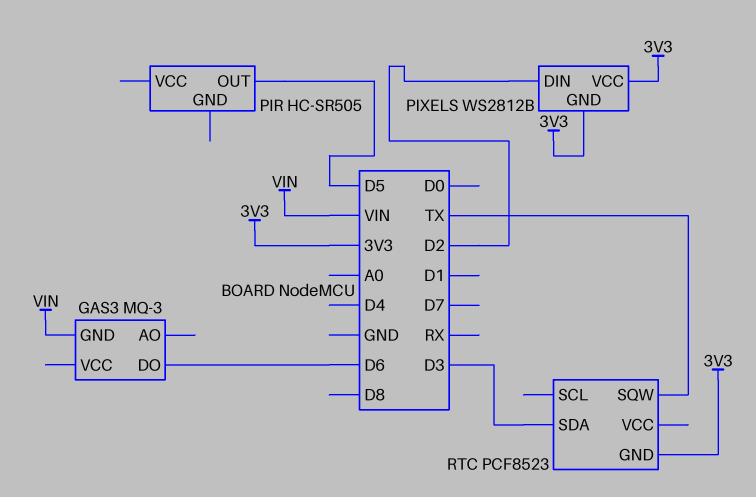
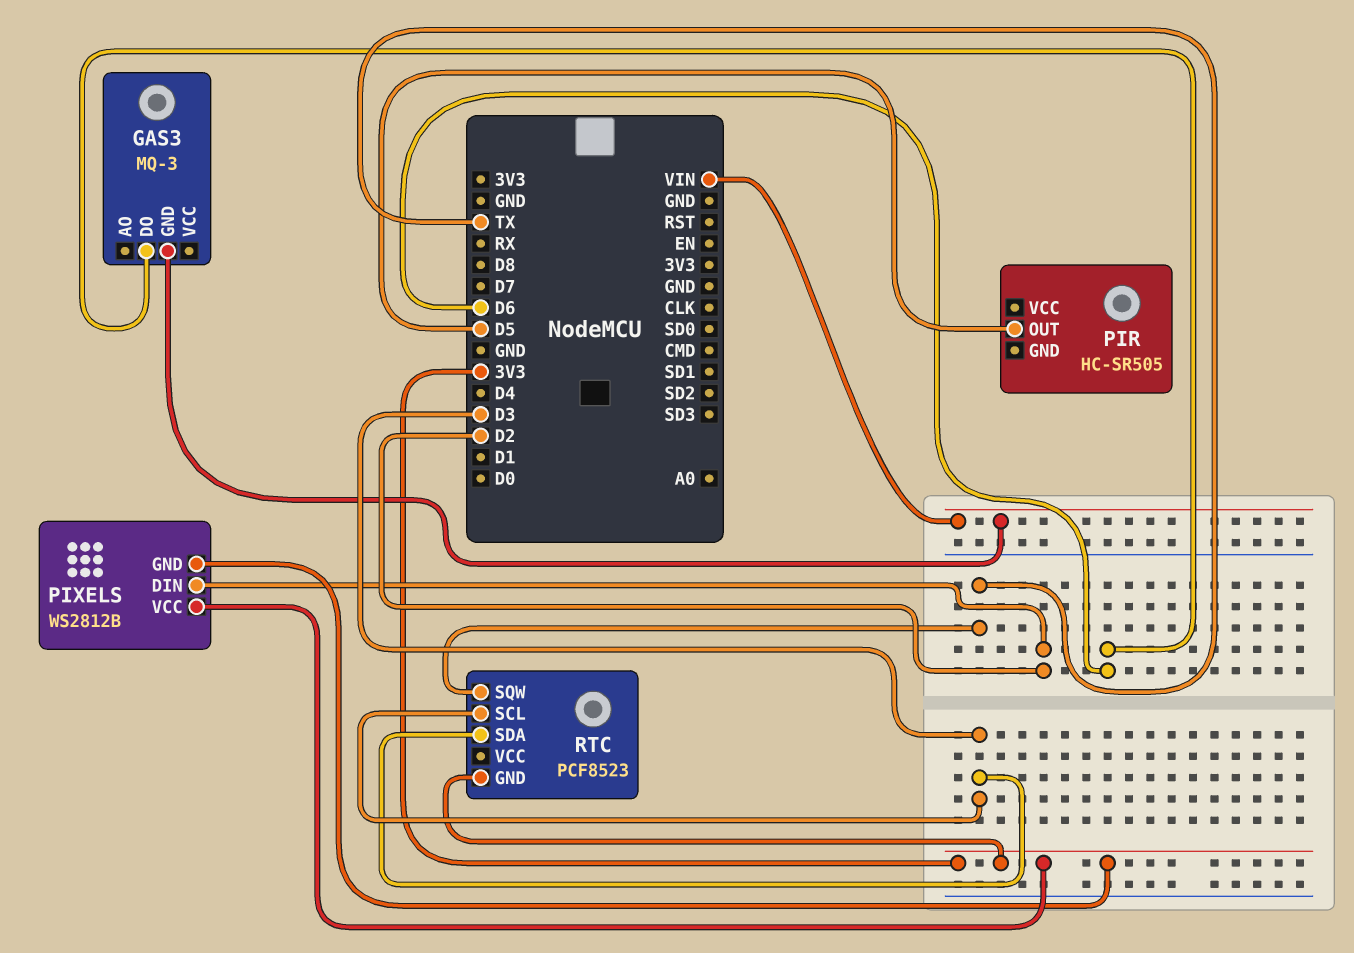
RTC pin SCL: none -> D3

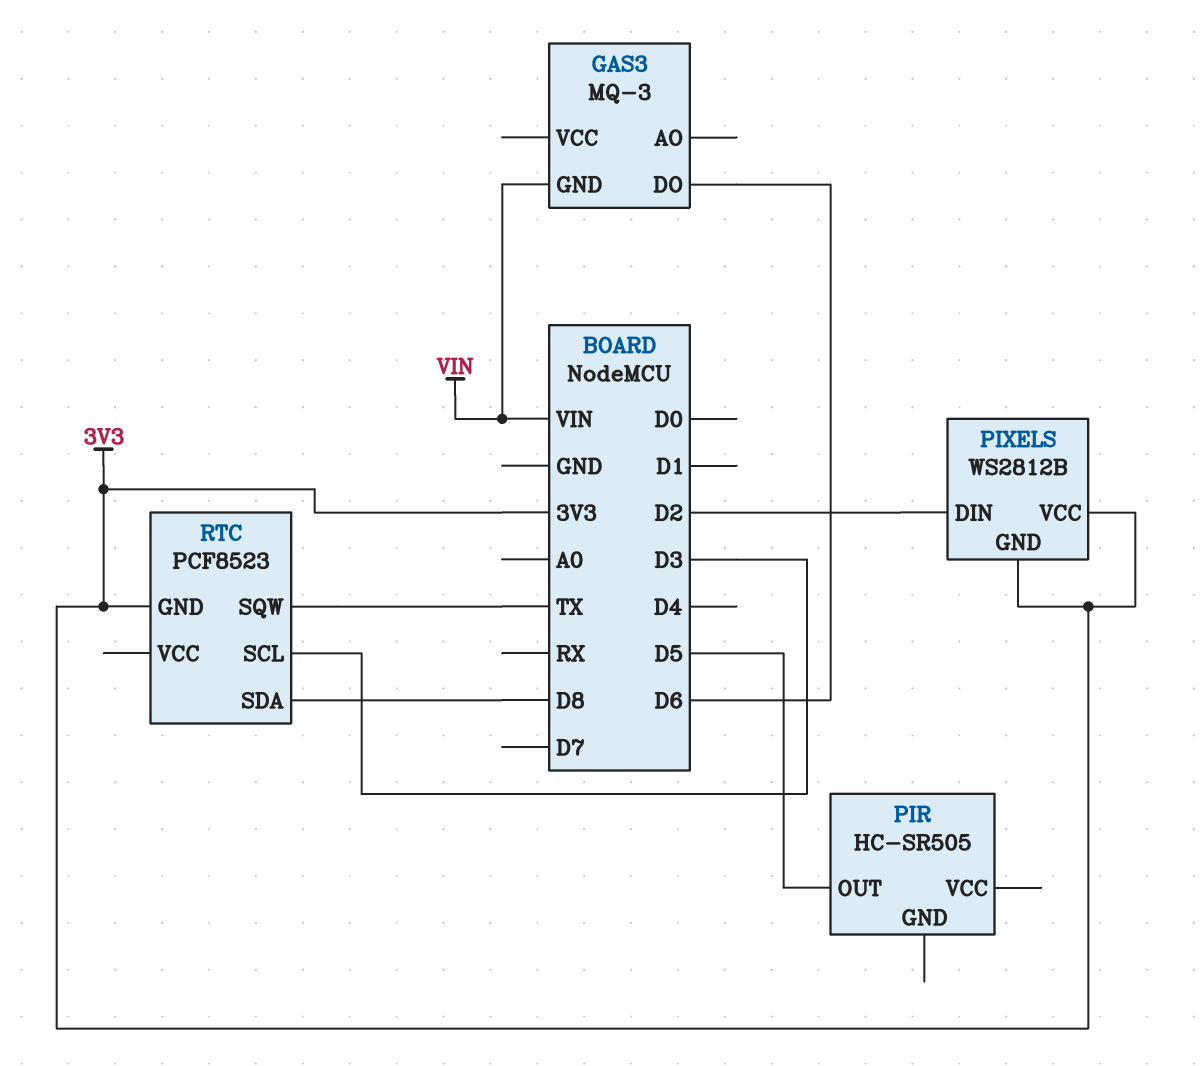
RTC pin SDA: D3 -> D8

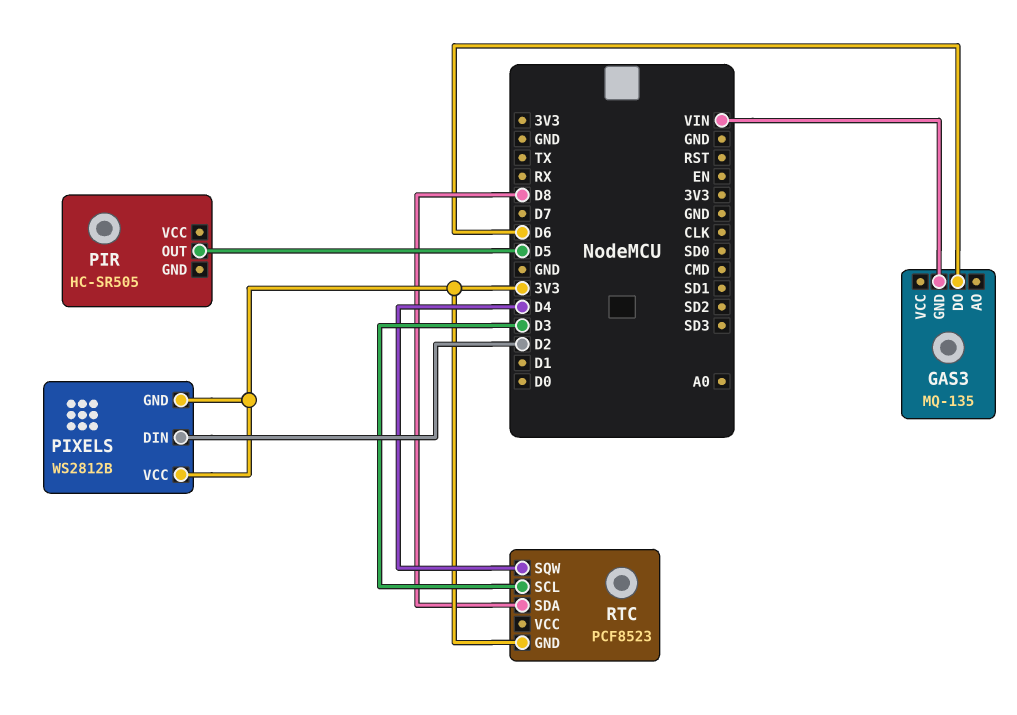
GAS3: MQ-3 -> MQ-135
RTC pin SQW: TX -> D4

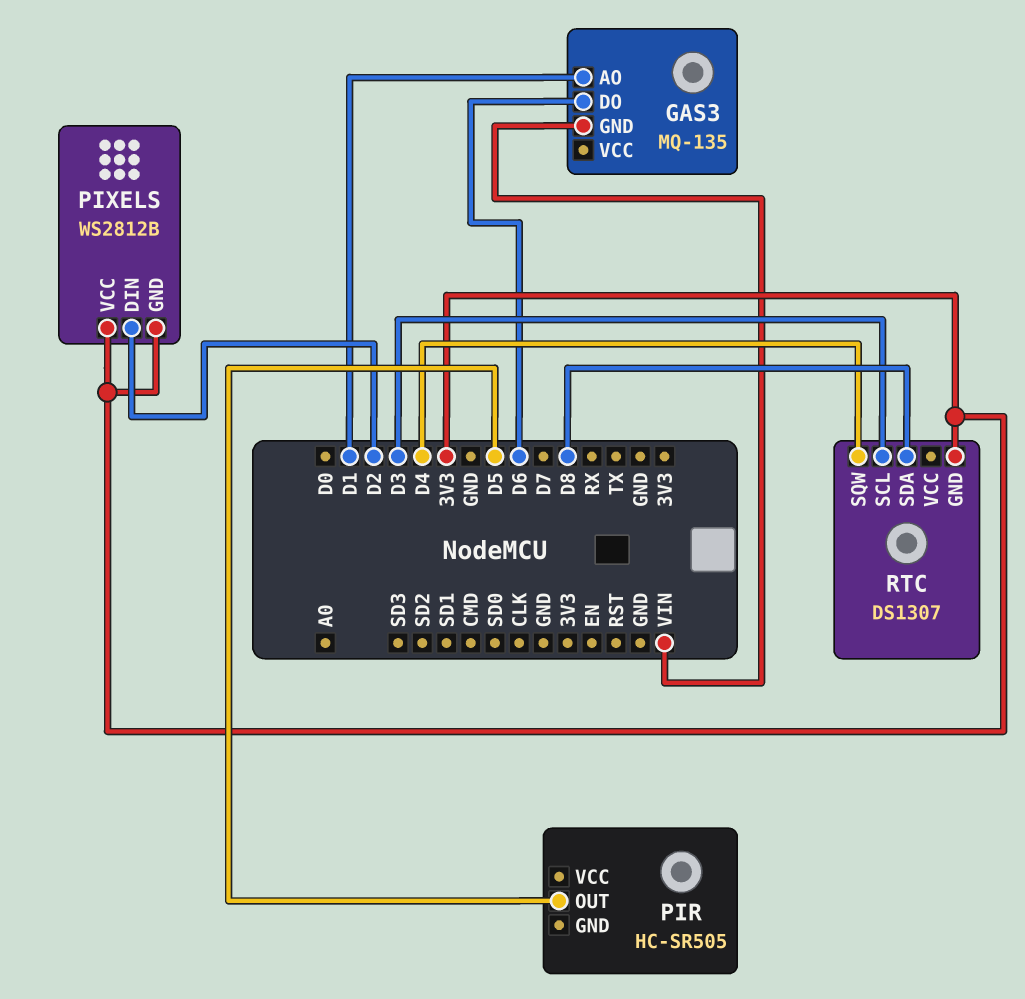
GAS3 pin AO: none -> D1
RTC: PCF8523 -> DS1307

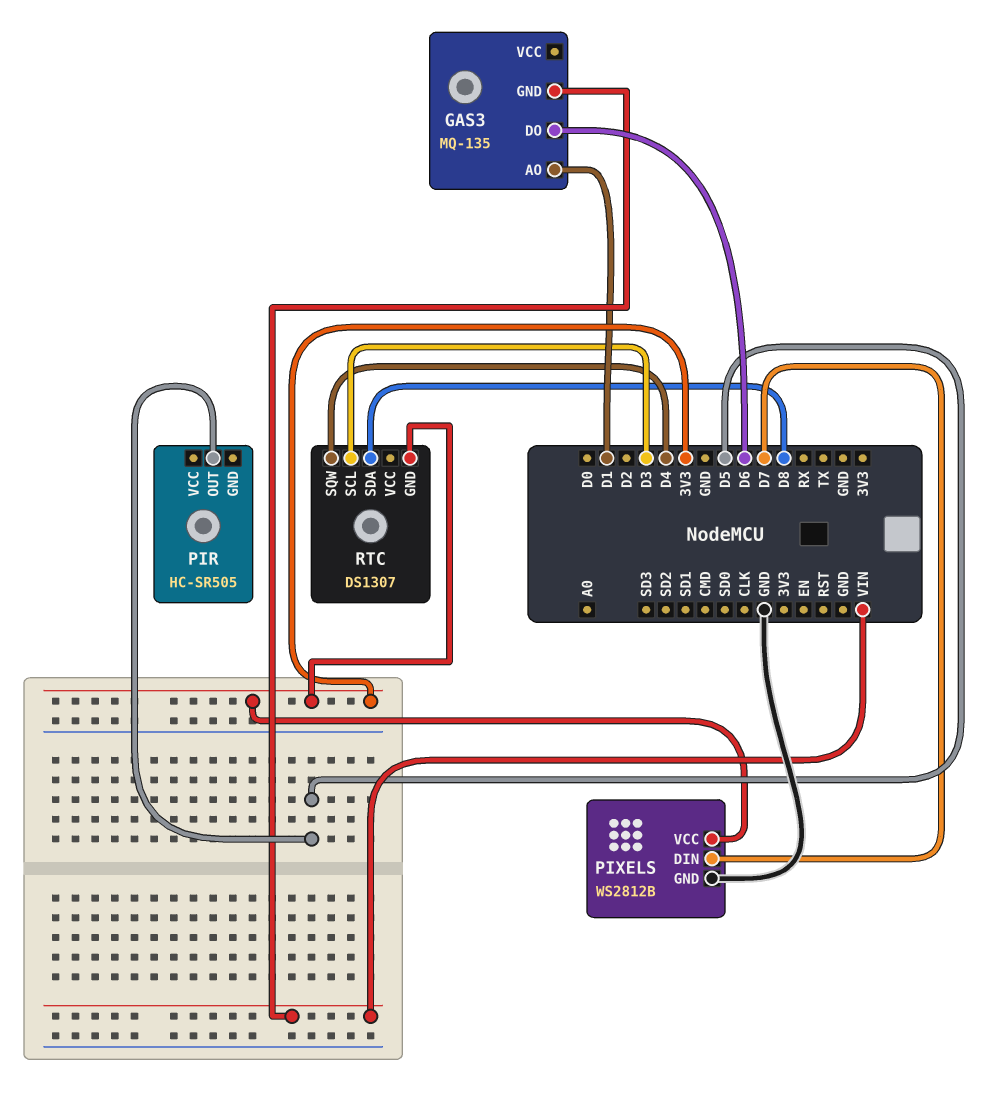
PIXELS pin DIN: D2 -> D7
PIXELS pin GND: 3V3 -> GND

